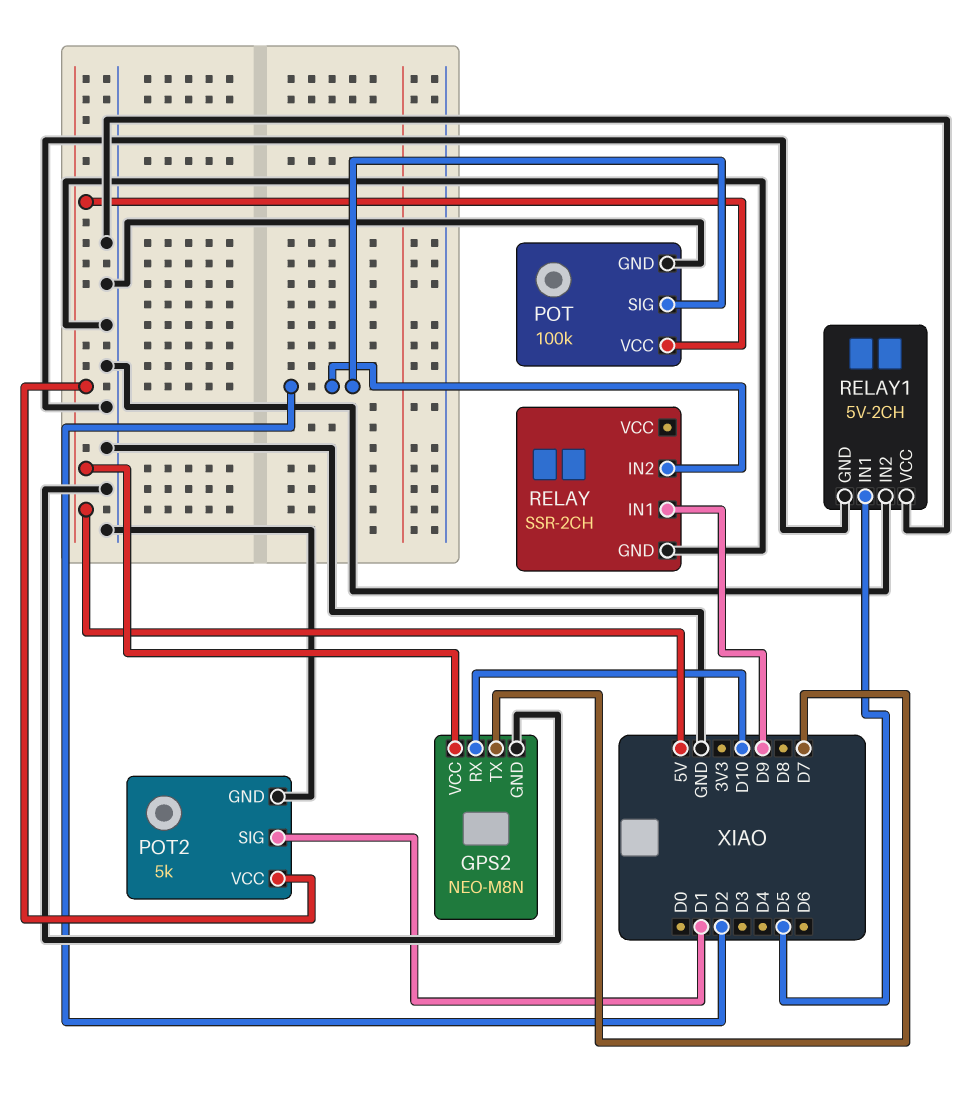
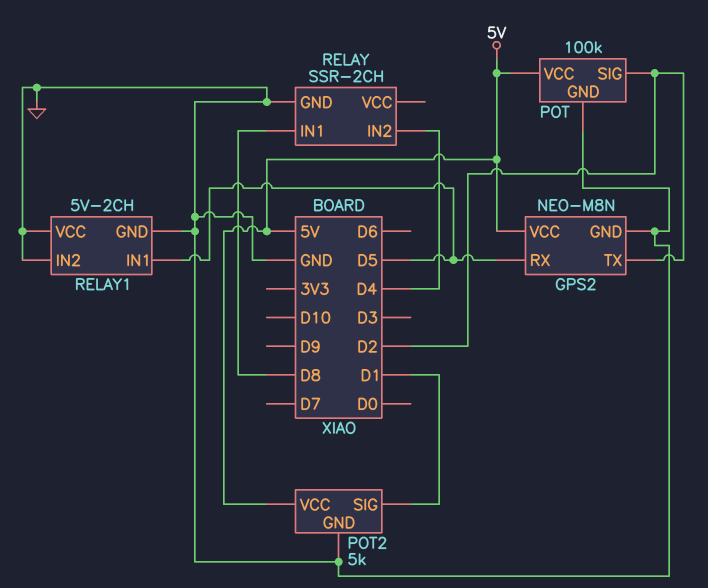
GPS2 pin RX: D10 -> D5
GPS2 pin TX: D7 -> D2
RELAY pin IN1: D9 -> D8
RELAY pin IN2: D2 -> D4

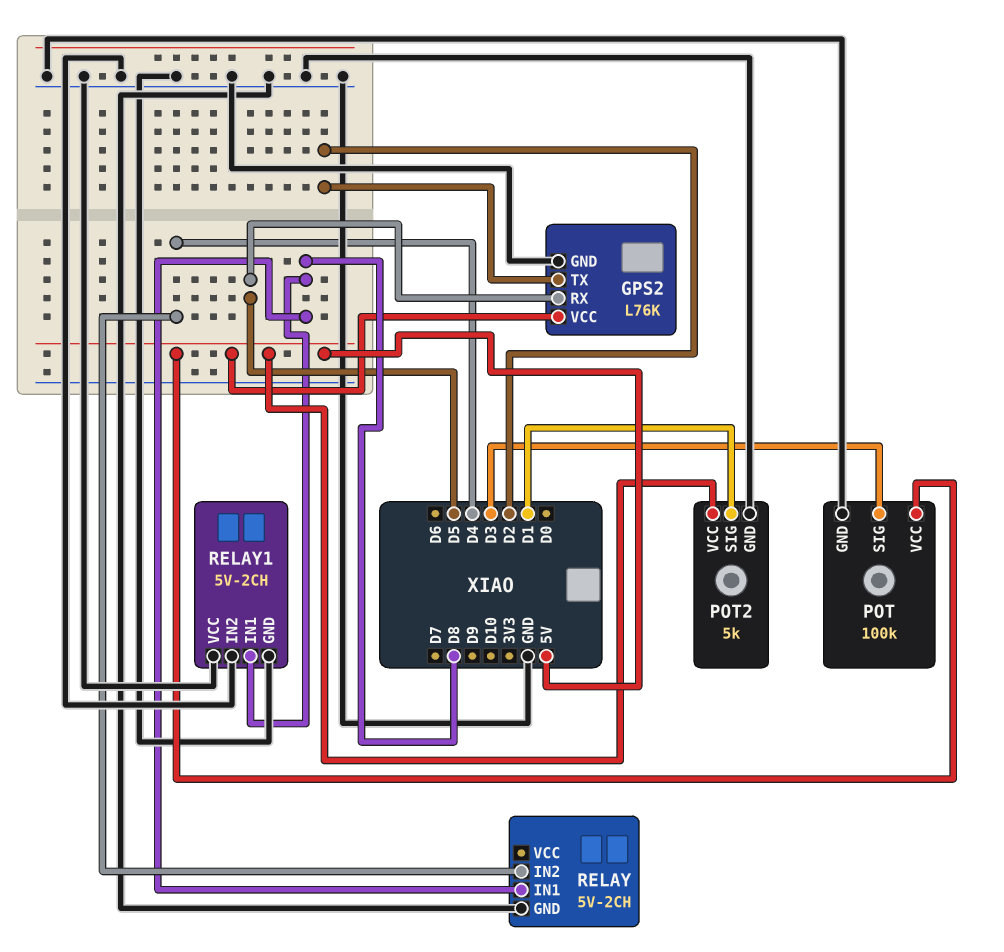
GPS2: NEO-M8N -> L76K
POT pin SIG: D2 -> D3
RELAY: SSR-2CH -> 5V-2CH
RELAY1 pin IN1: D5 -> D8

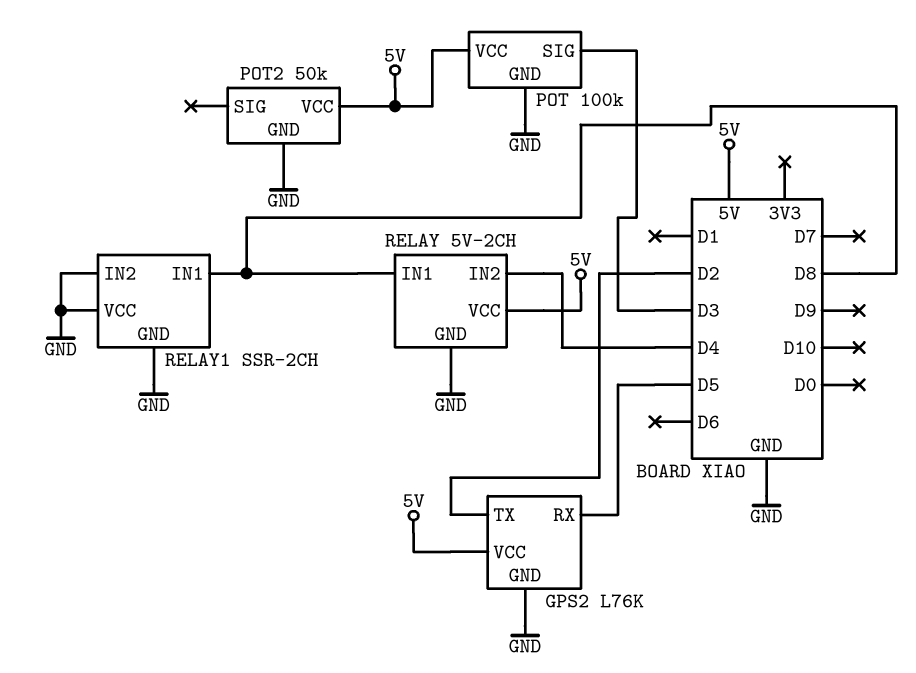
POT2: 5k -> 50k
POT2 pin SIG: D1 -> none
RELAY pin VCC: none -> 5V
RELAY1: 5V-2CH -> SSR-2CH

